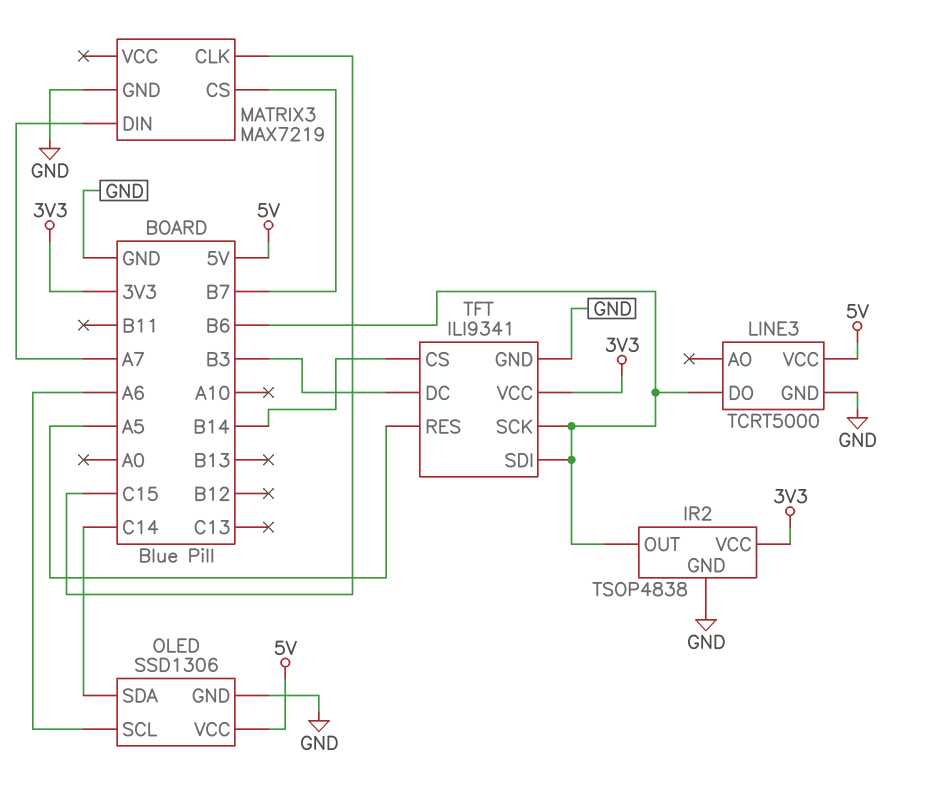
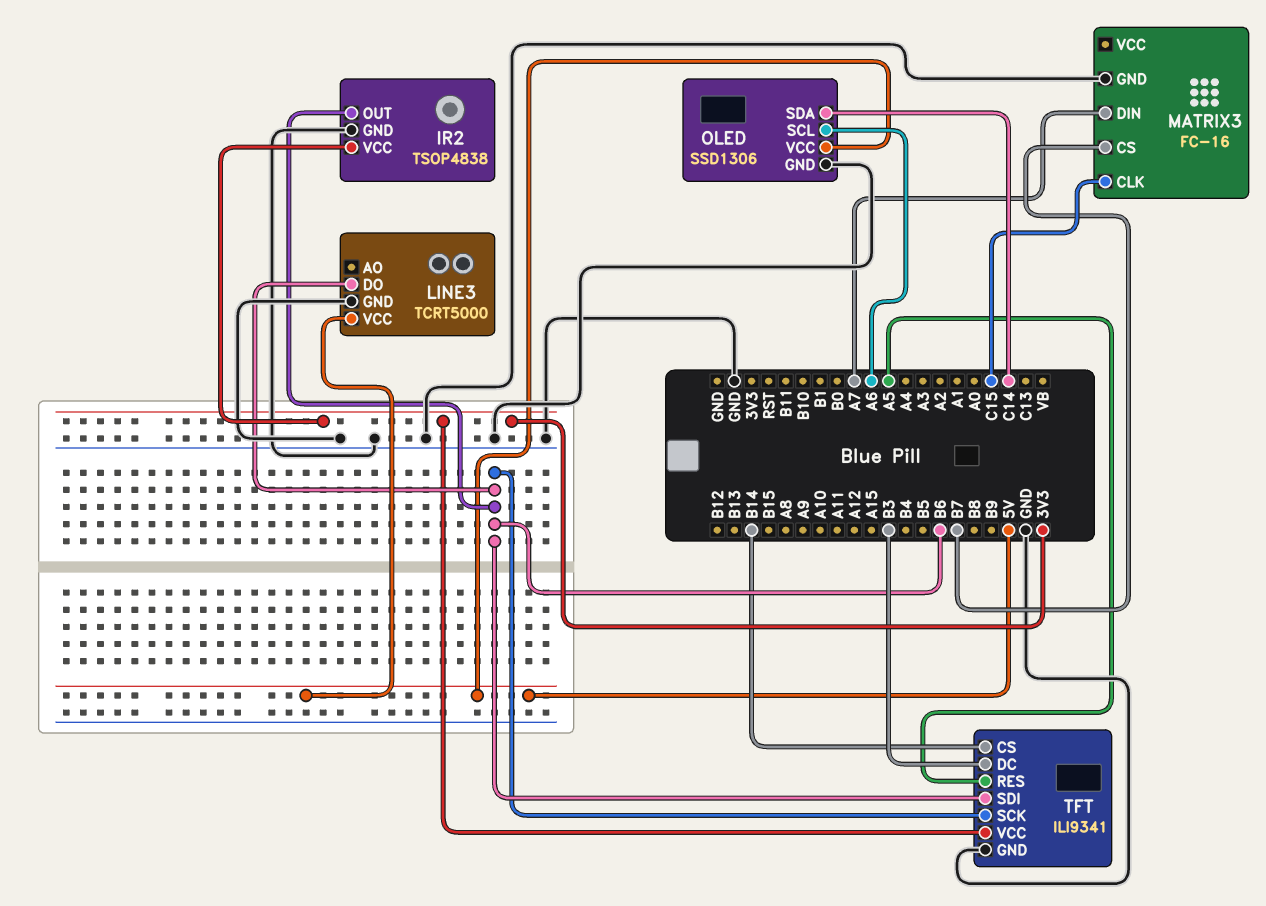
MATRIX3: MAX7219 -> FC-16

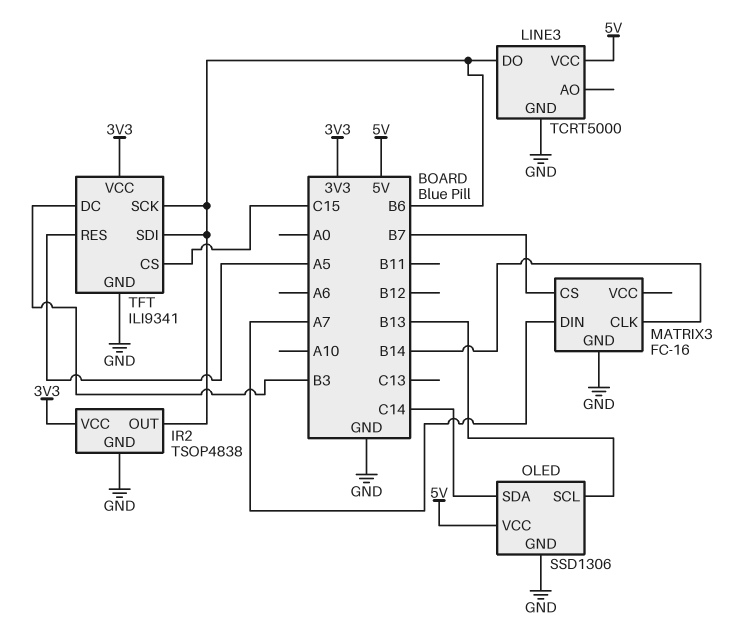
MATRIX3 pin CLK: C15 -> B14
OLED pin SCL: A6 -> B13
TFT pin CS: B14 -> C15

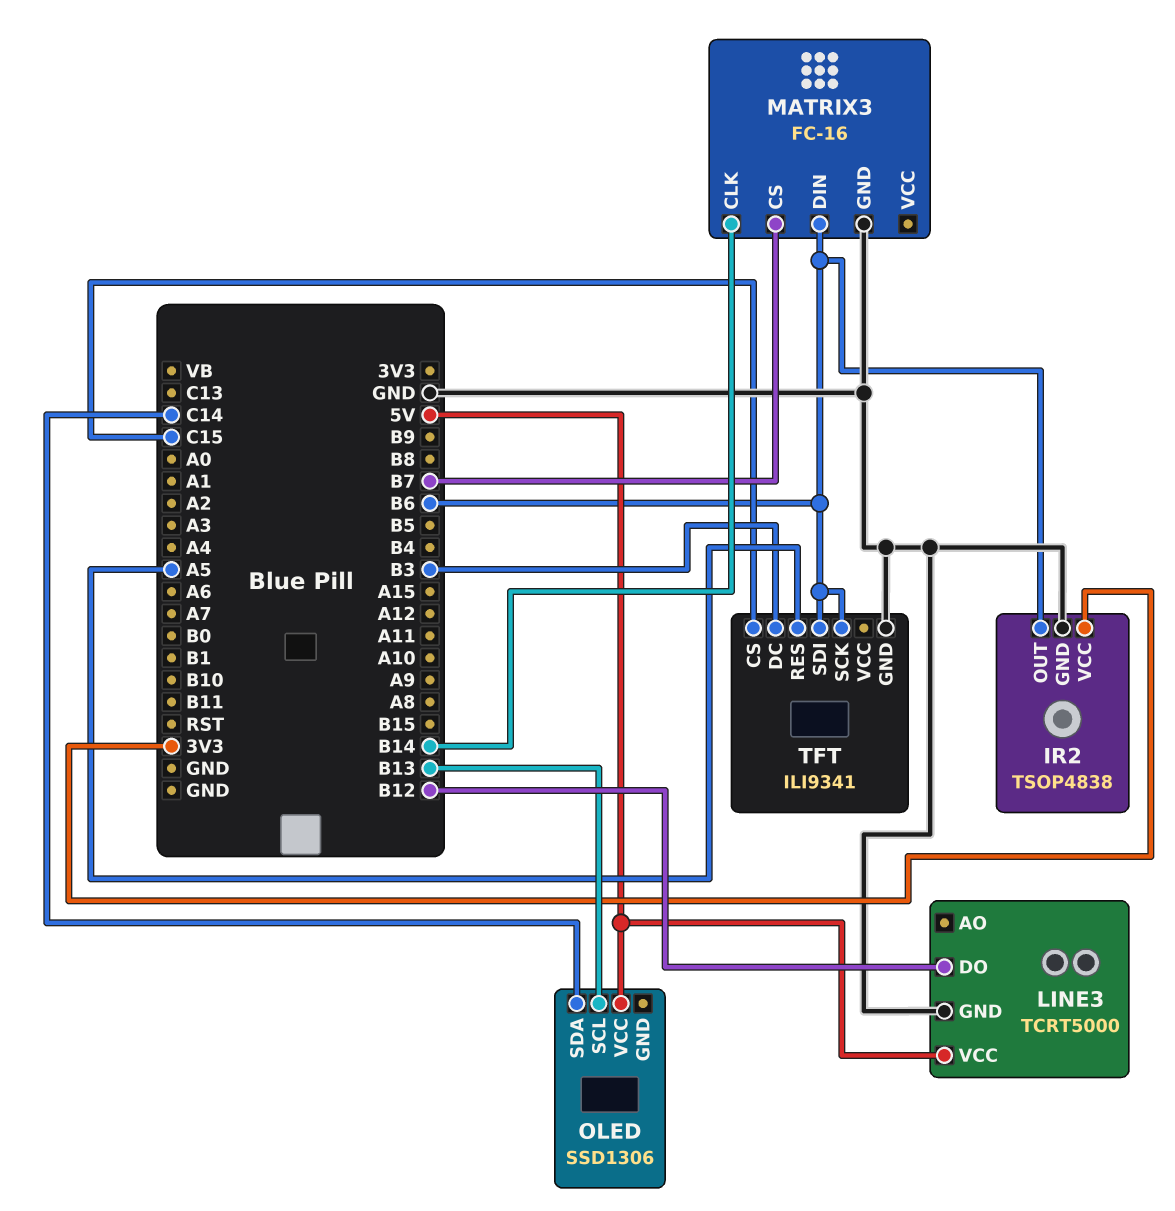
LINE3 pin DO: B6 -> B12
MATRIX3 pin DIN: A7 -> B6
OLED pin GND: GND -> none
TFT pin VCC: 3V3 -> none

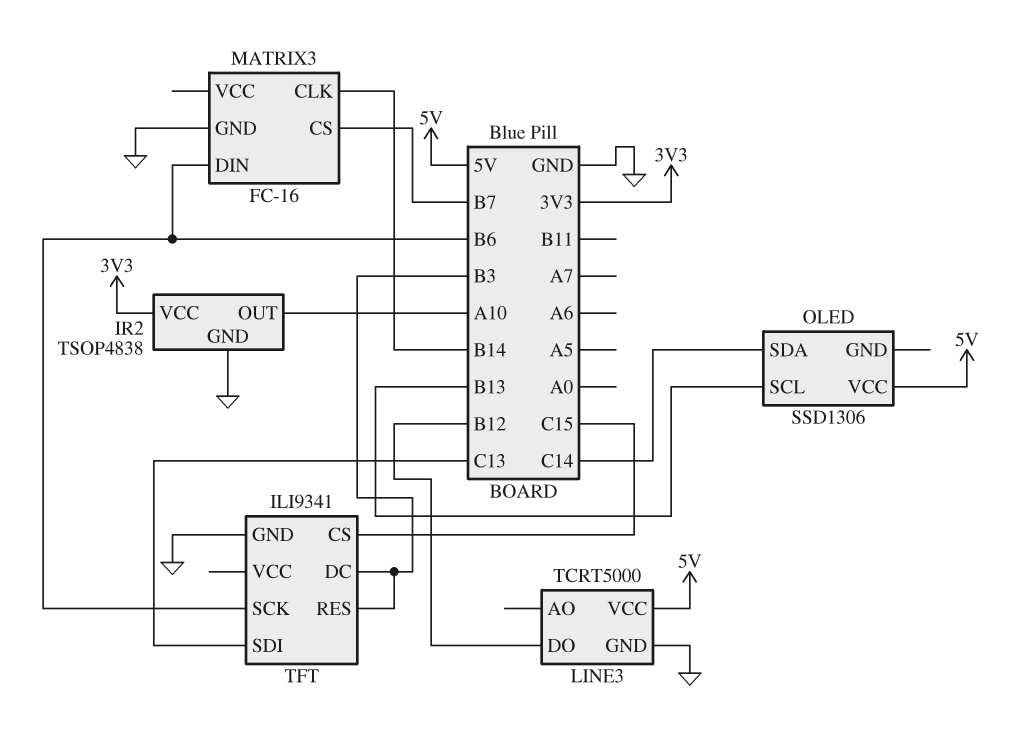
IR2 pin OUT: B6 -> A10
TFT pin RES: A5 -> B3
TFT pin SDI: B6 -> C13

